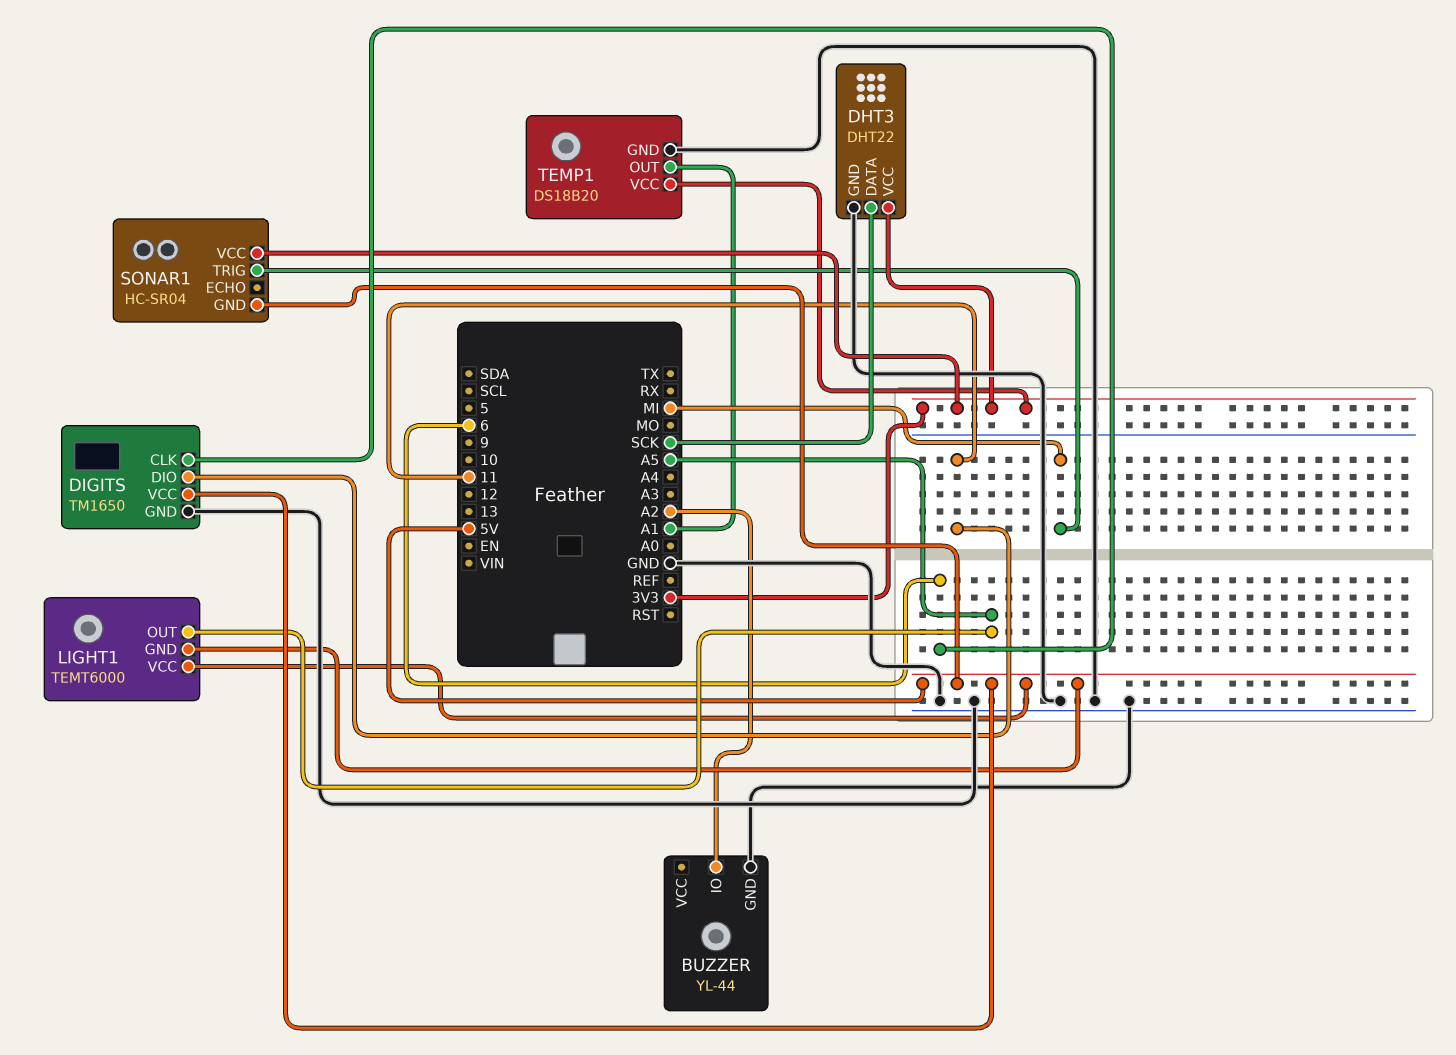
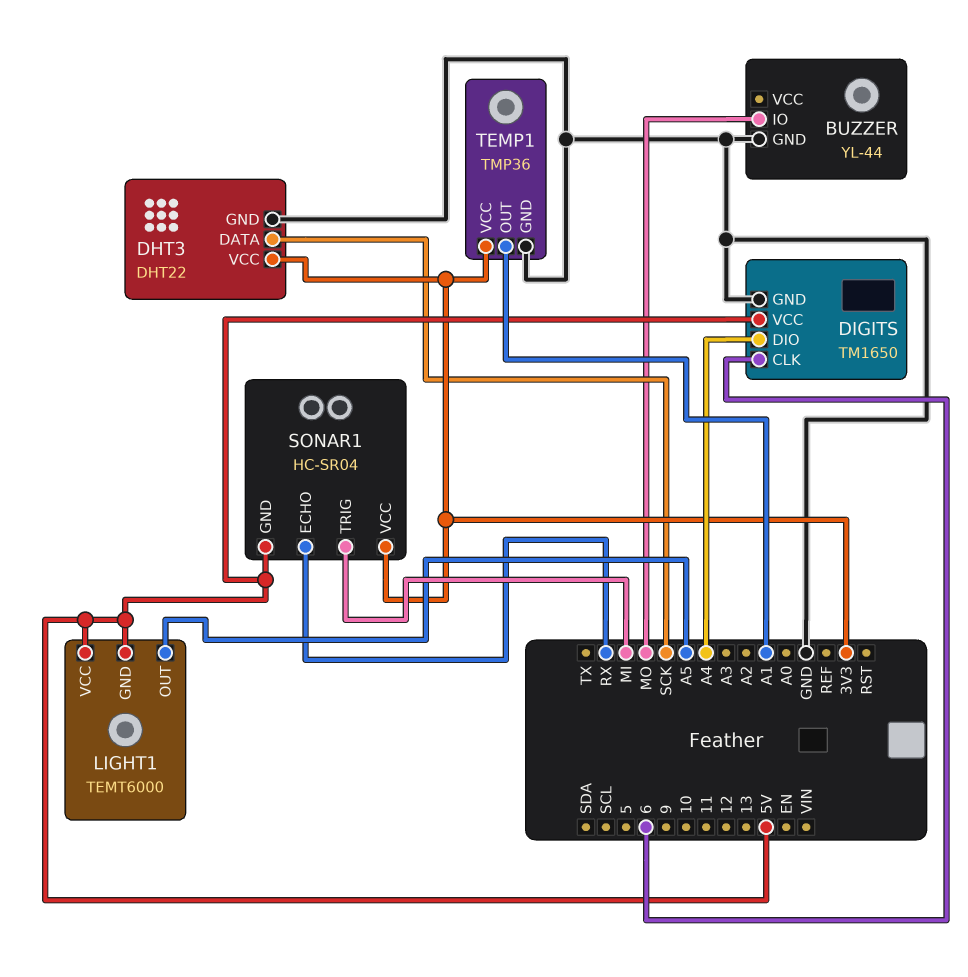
BUZZER pin IO: A2 -> MO
DIGITS pin DIO: 11 -> A4
SONAR1 pin ECHO: none -> RX
TEMP1: DS18B20 -> TMP36

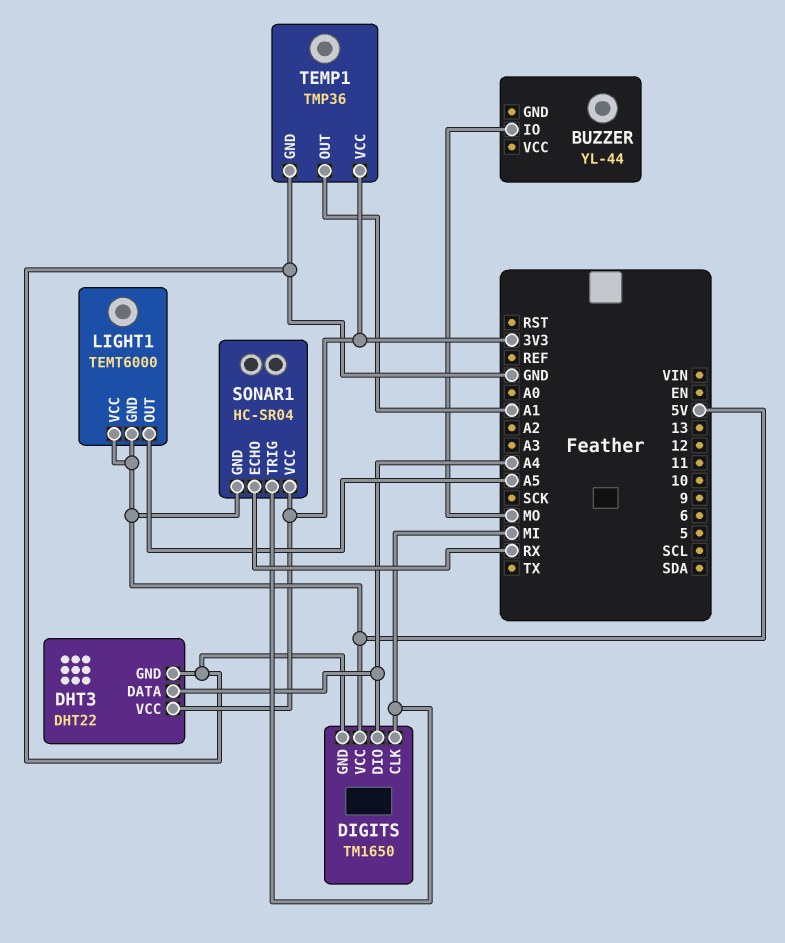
BUZZER pin GND: GND -> none
DHT3 pin DATA: SCK -> A4
DIGITS pin CLK: 6 -> MI

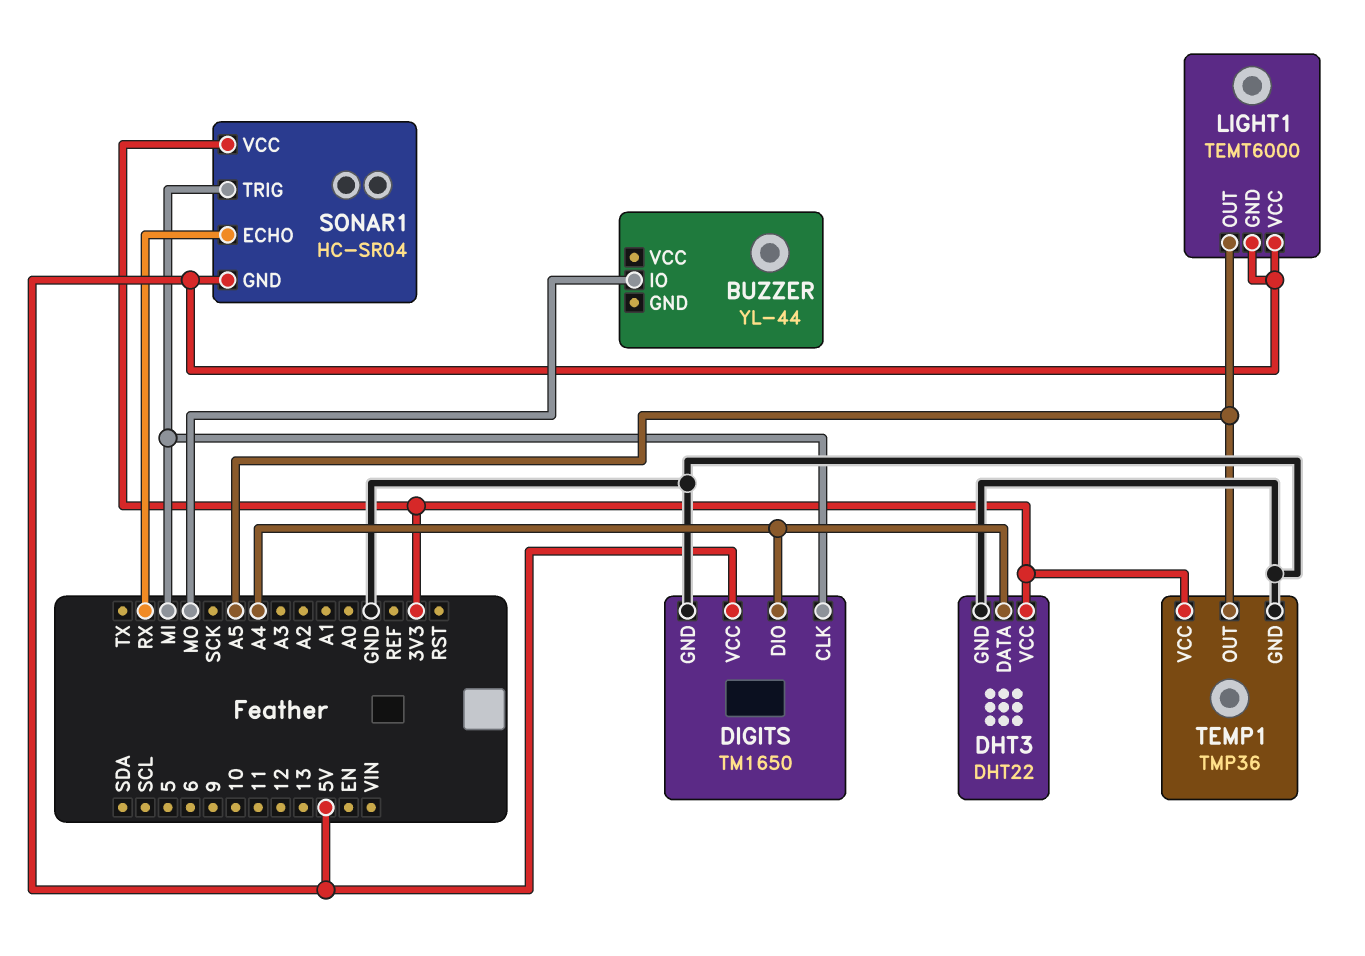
TEMP1 pin OUT: A1 -> A5

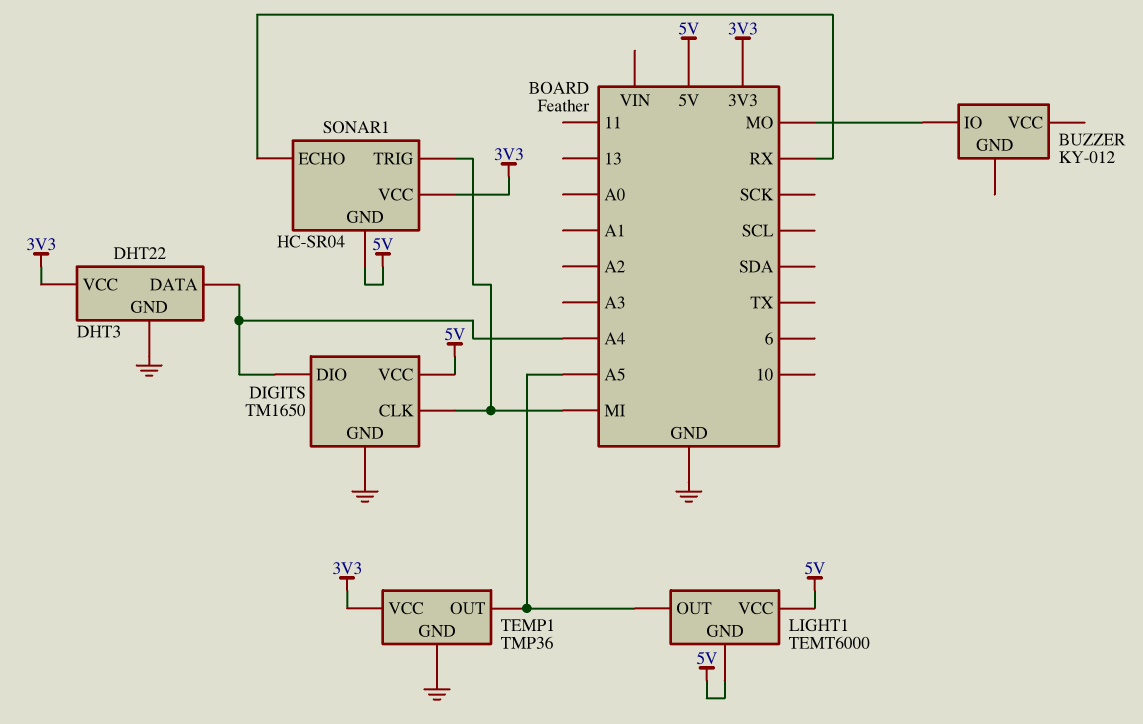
BUZZER: YL-44 -> KY-012

